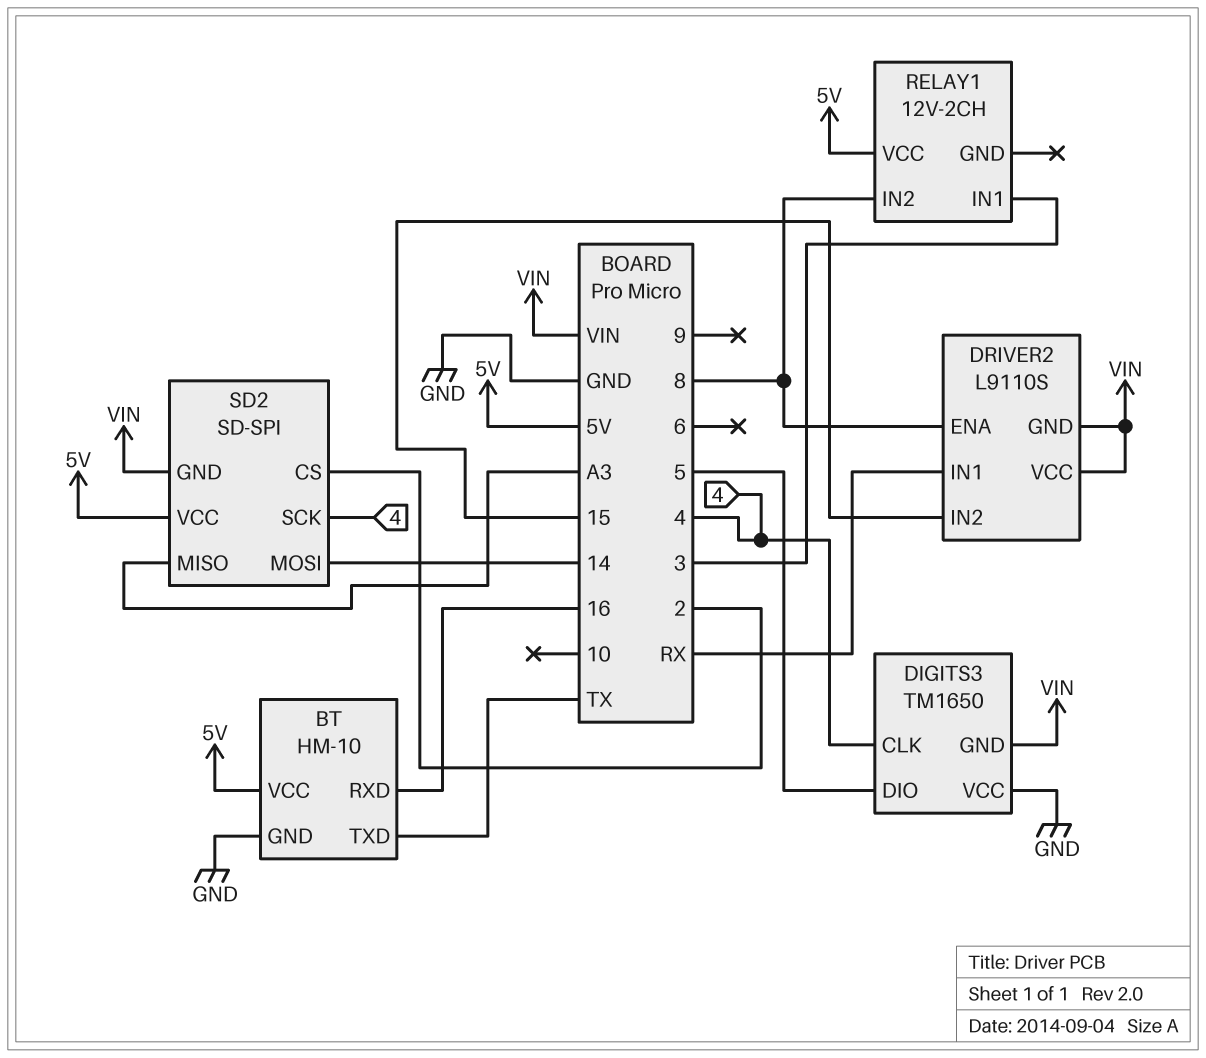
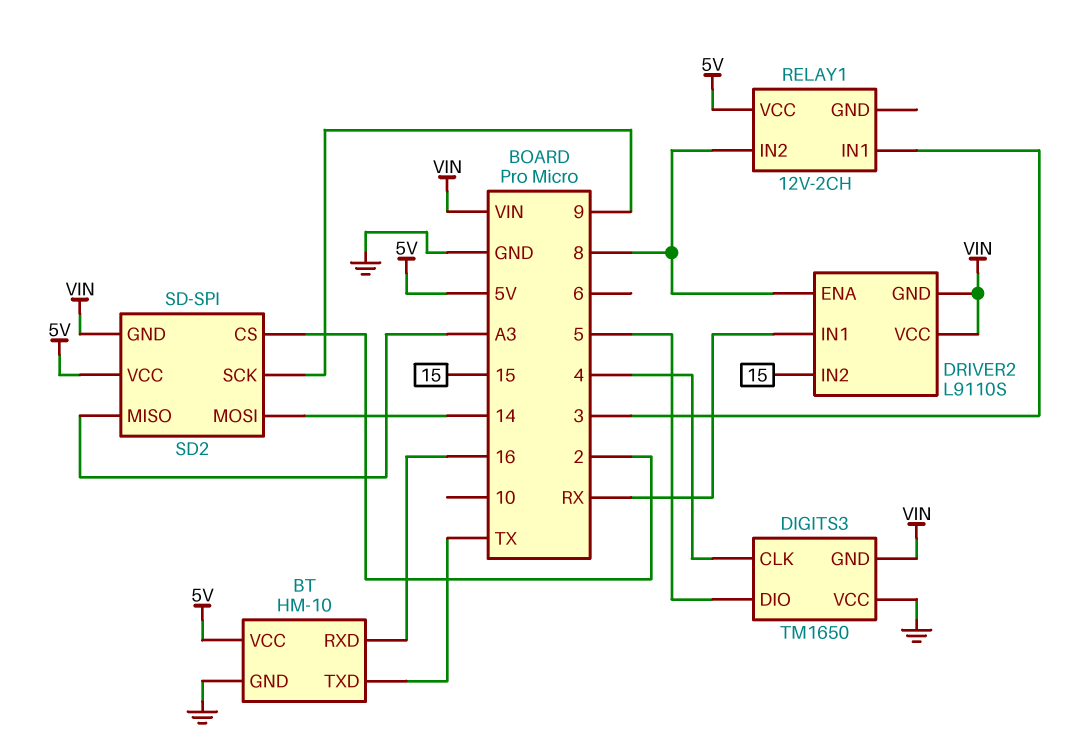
SD2 pin SCK: 4 -> 9

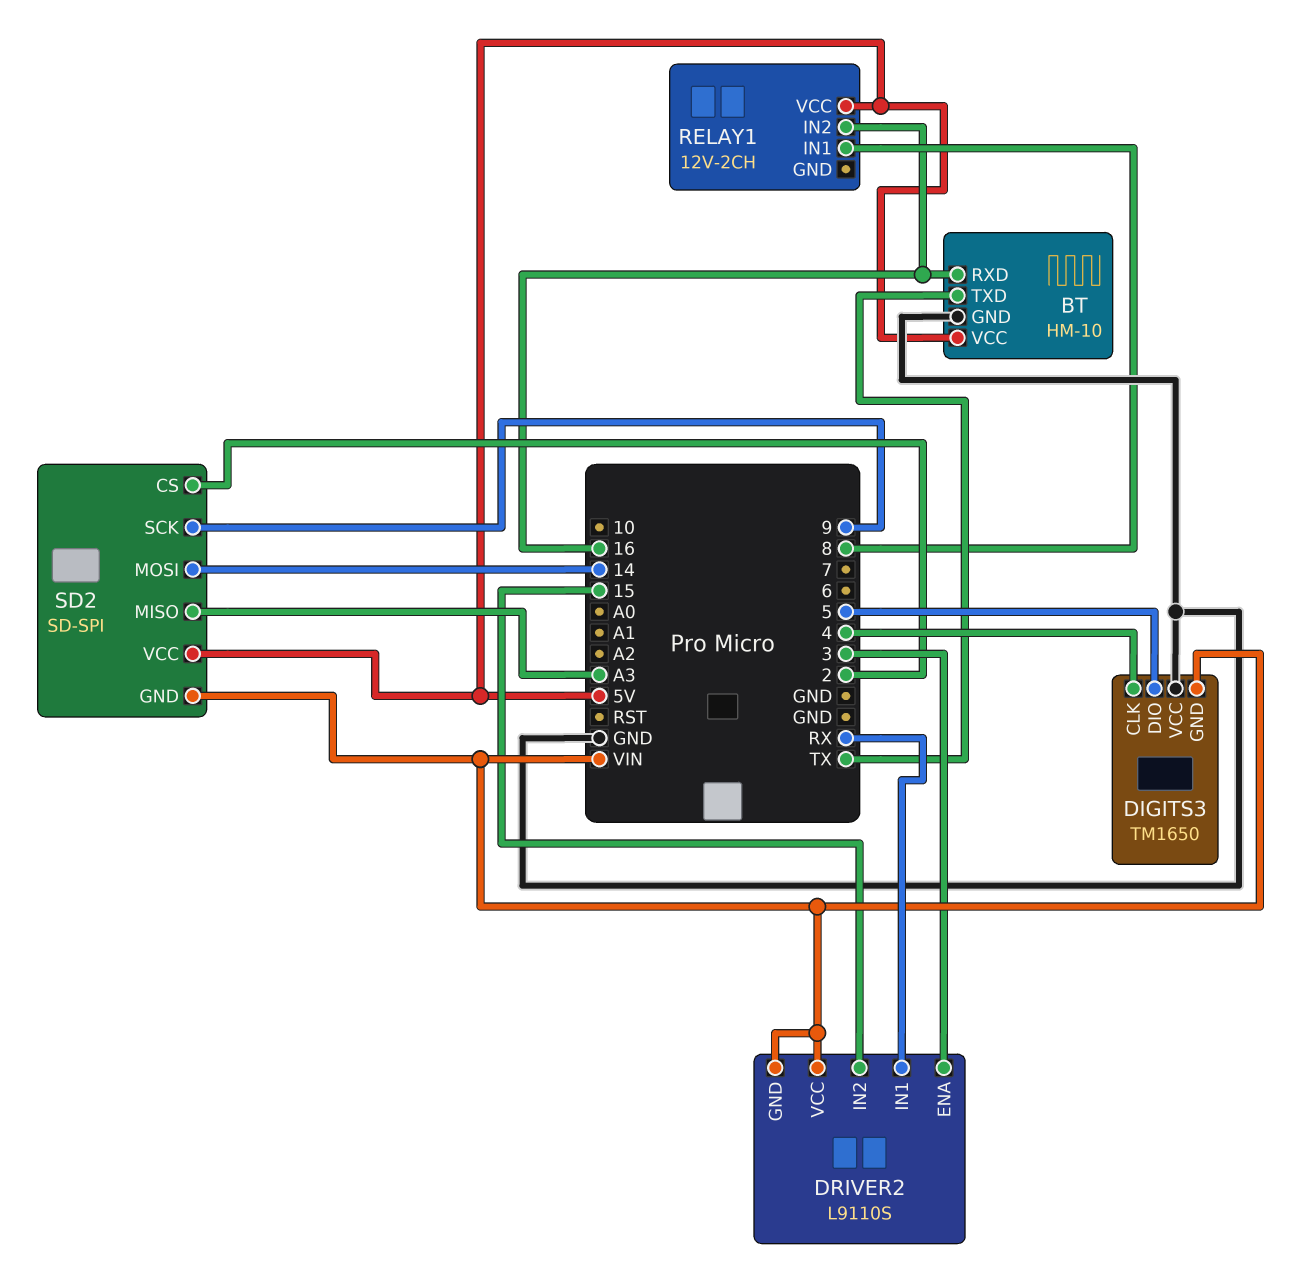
DRIVER2 pin ENA: 8 -> 3
RELAY1 pin IN1: 3 -> 8
RELAY1 pin IN2: 8 -> 16

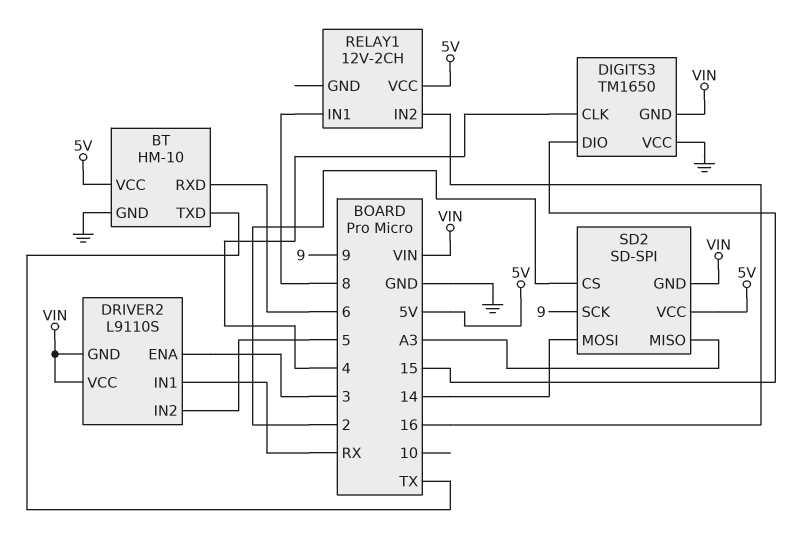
BT pin RXD: 16 -> 6
DIGITS3 pin DIO: 5 -> 15
DRIVER2 pin IN2: 15 -> 5

